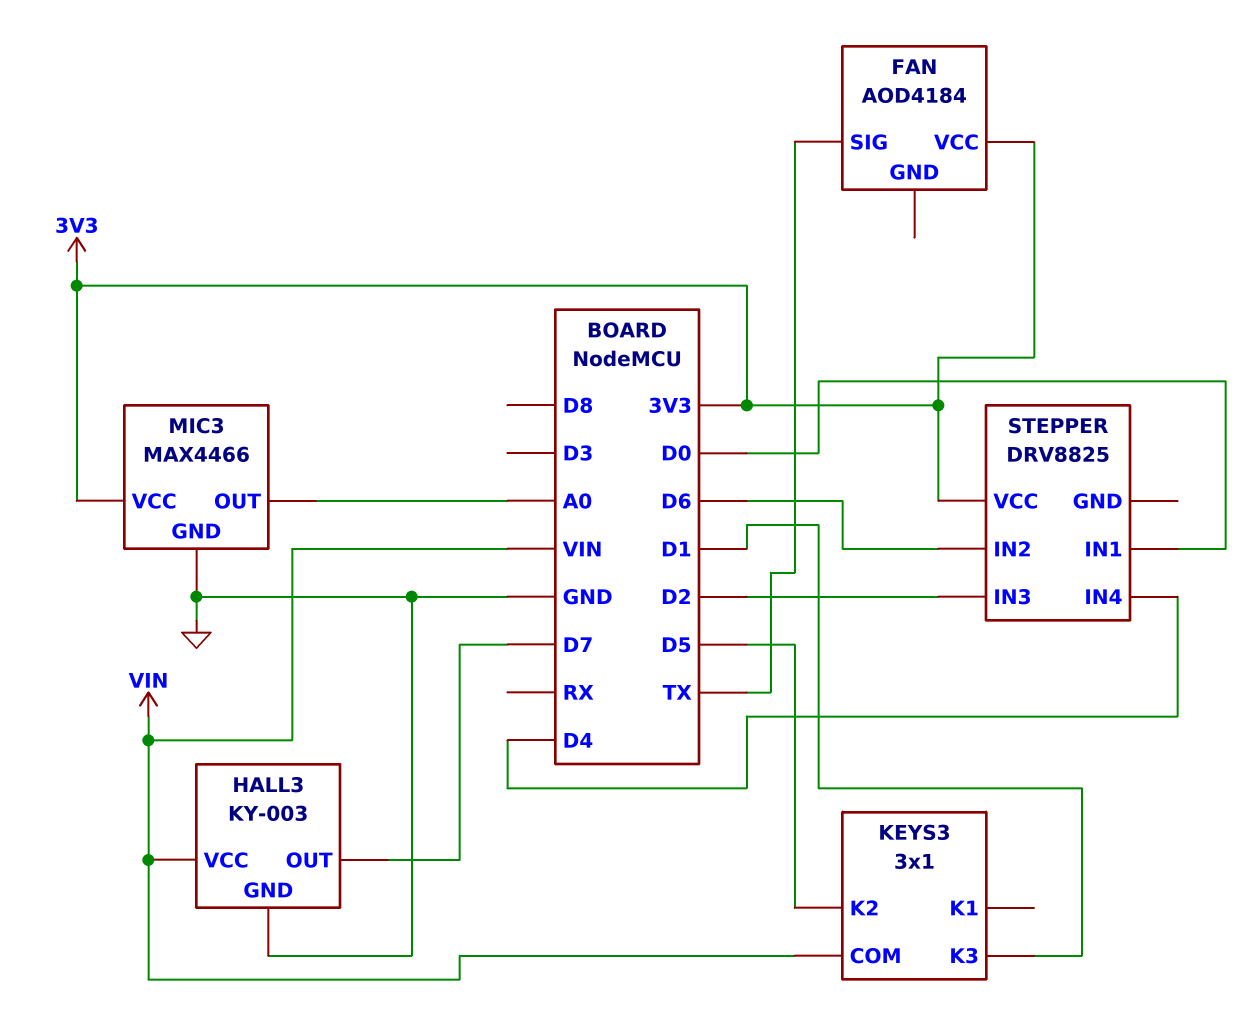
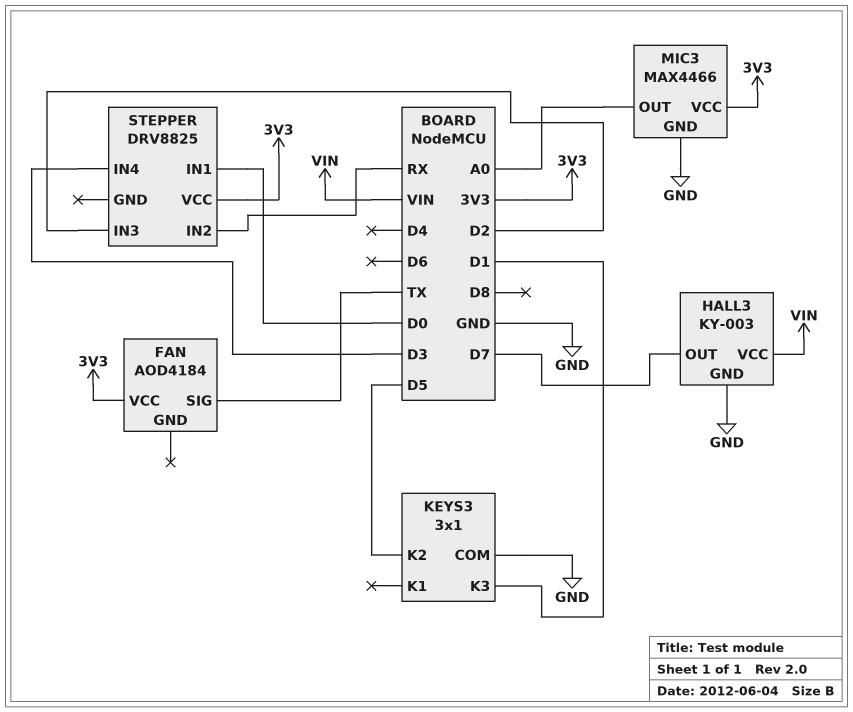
KEYS3 pin COM: VIN -> GND
STEPPER pin IN2: D6 -> RX
STEPPER pin IN4: D4 -> D3

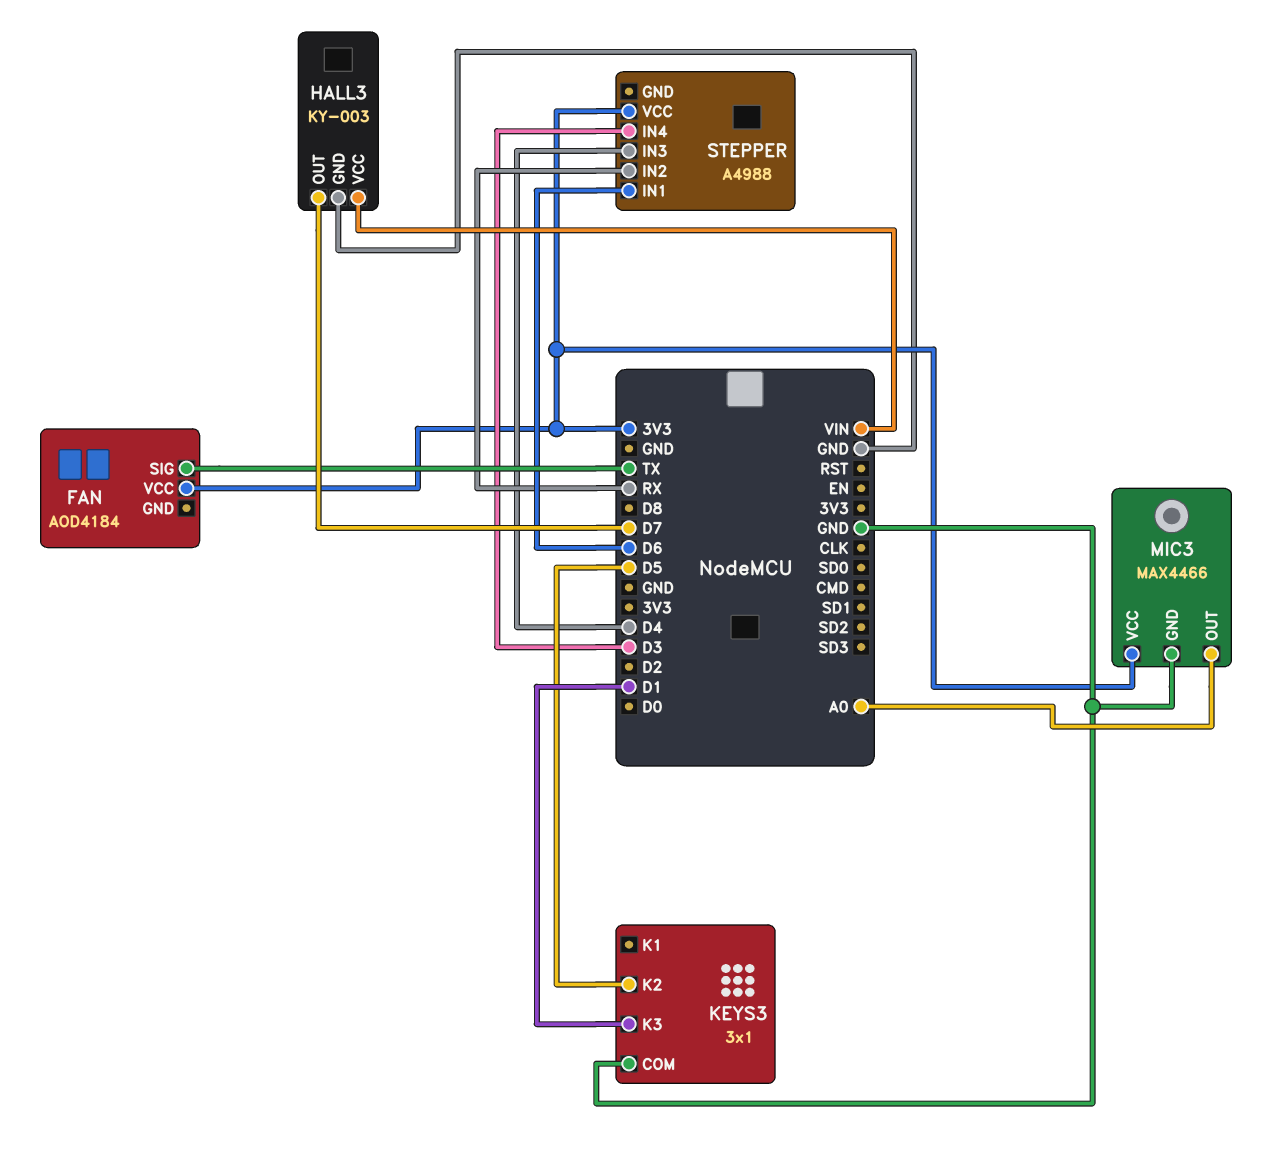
STEPPER: DRV8825 -> A4988
STEPPER pin IN1: D0 -> D6
STEPPER pin IN3: D2 -> D4

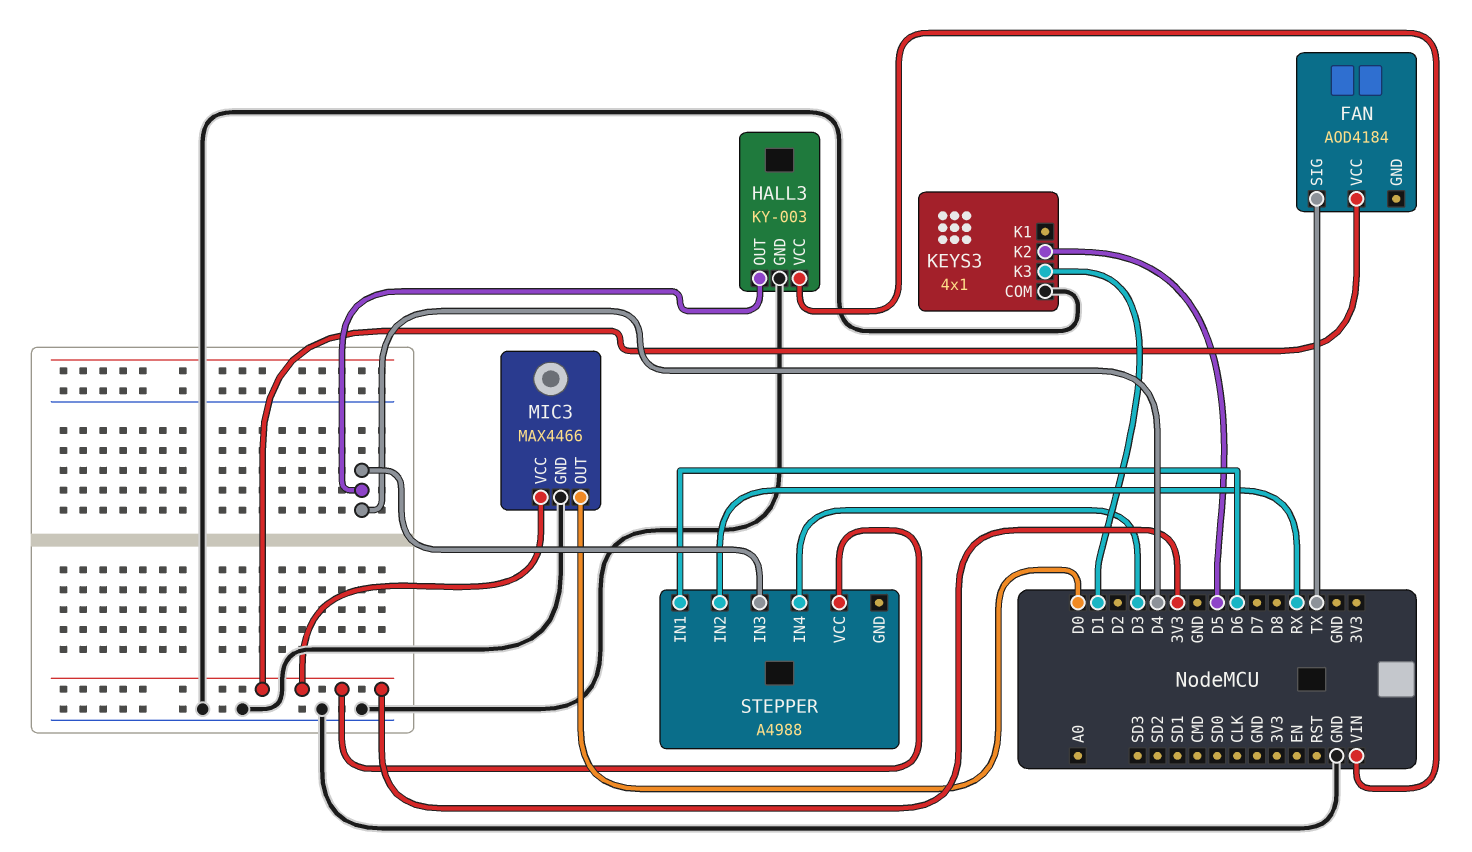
HALL3 pin OUT: D7 -> D4
KEYS3: 3x1 -> 4x1
MIC3 pin OUT: A0 -> D0

